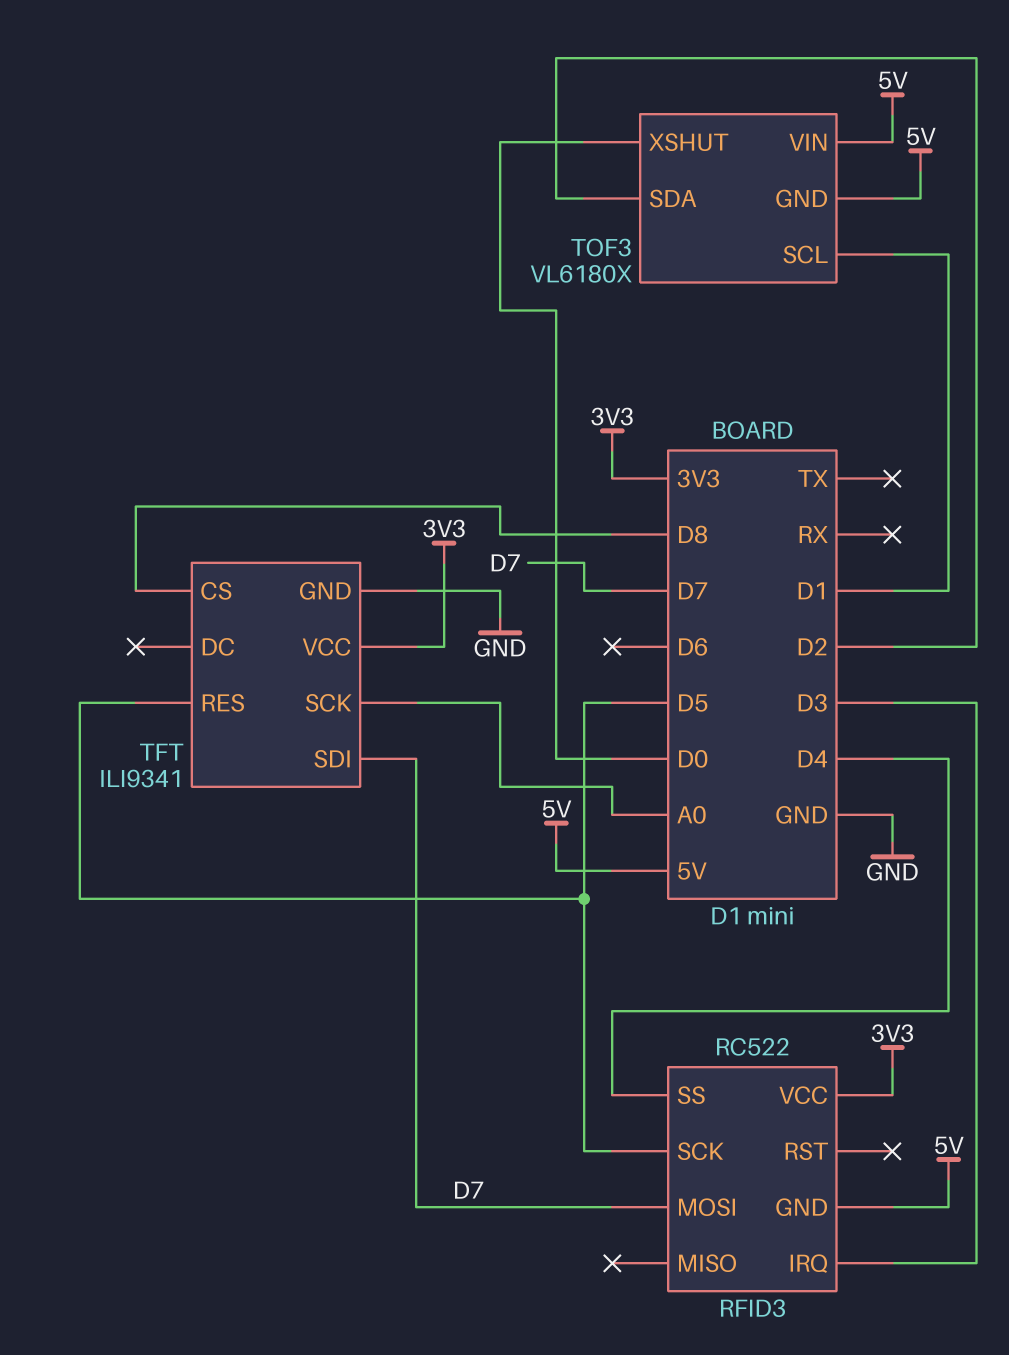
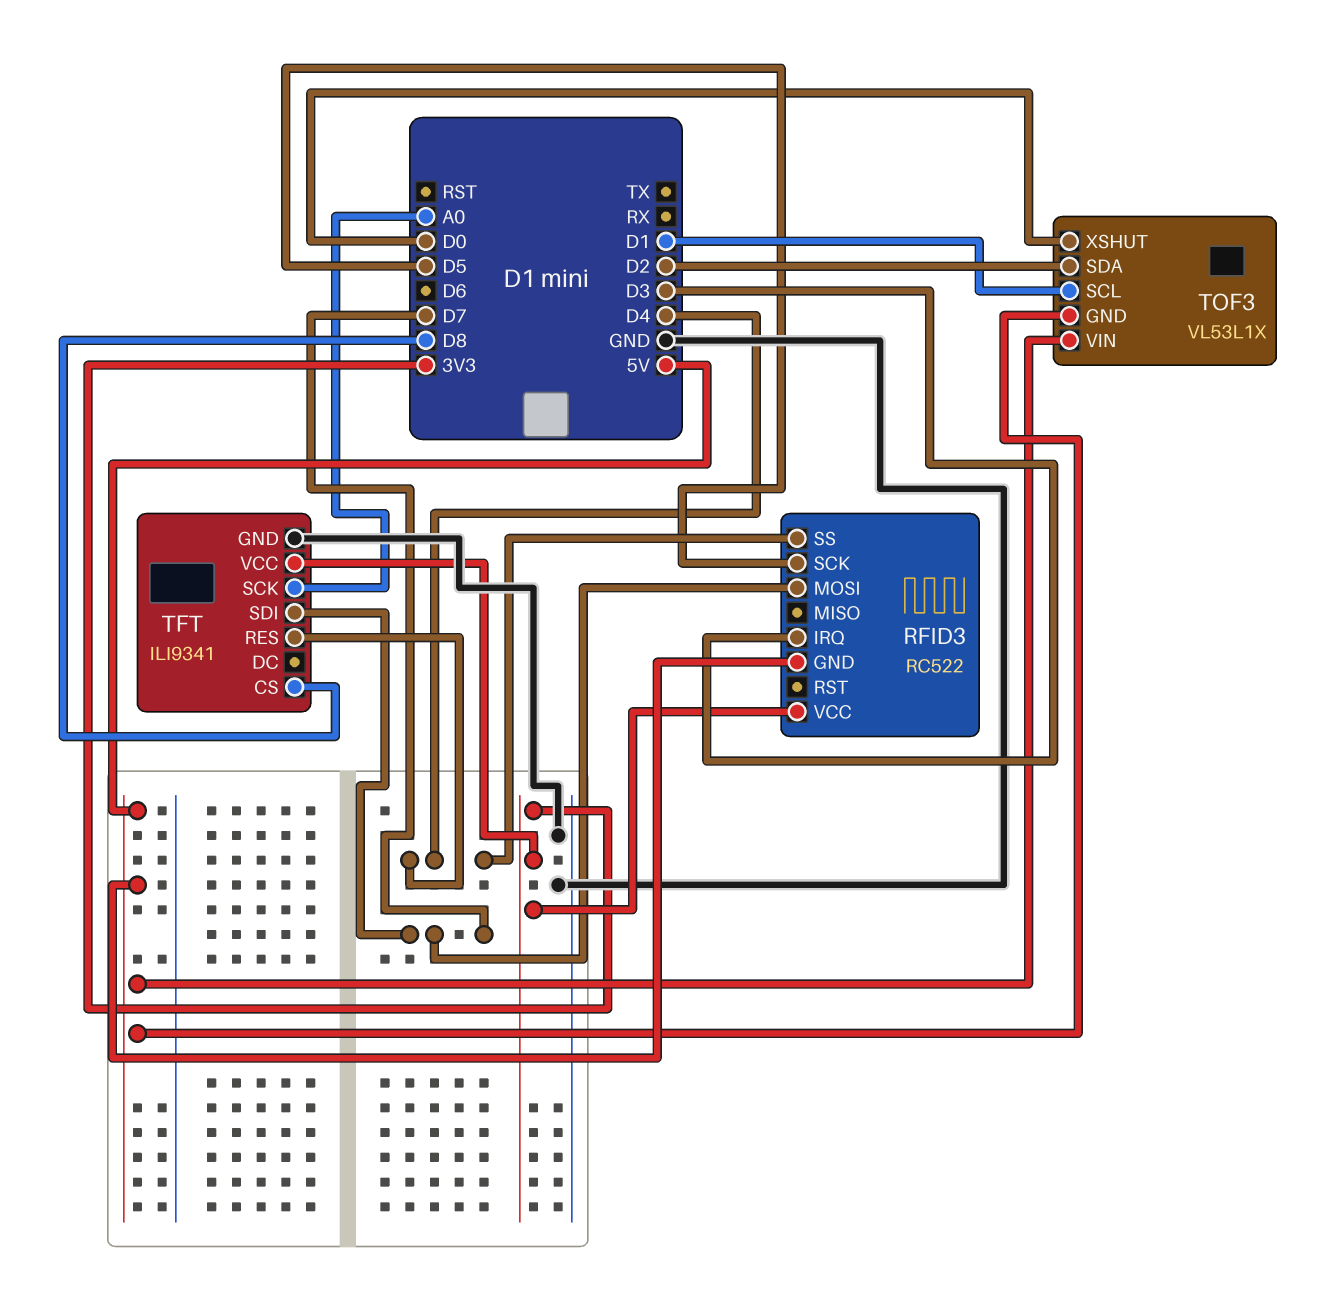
TFT pin RES: D5 -> D4
TOF3: VL6180X -> VL53L1X

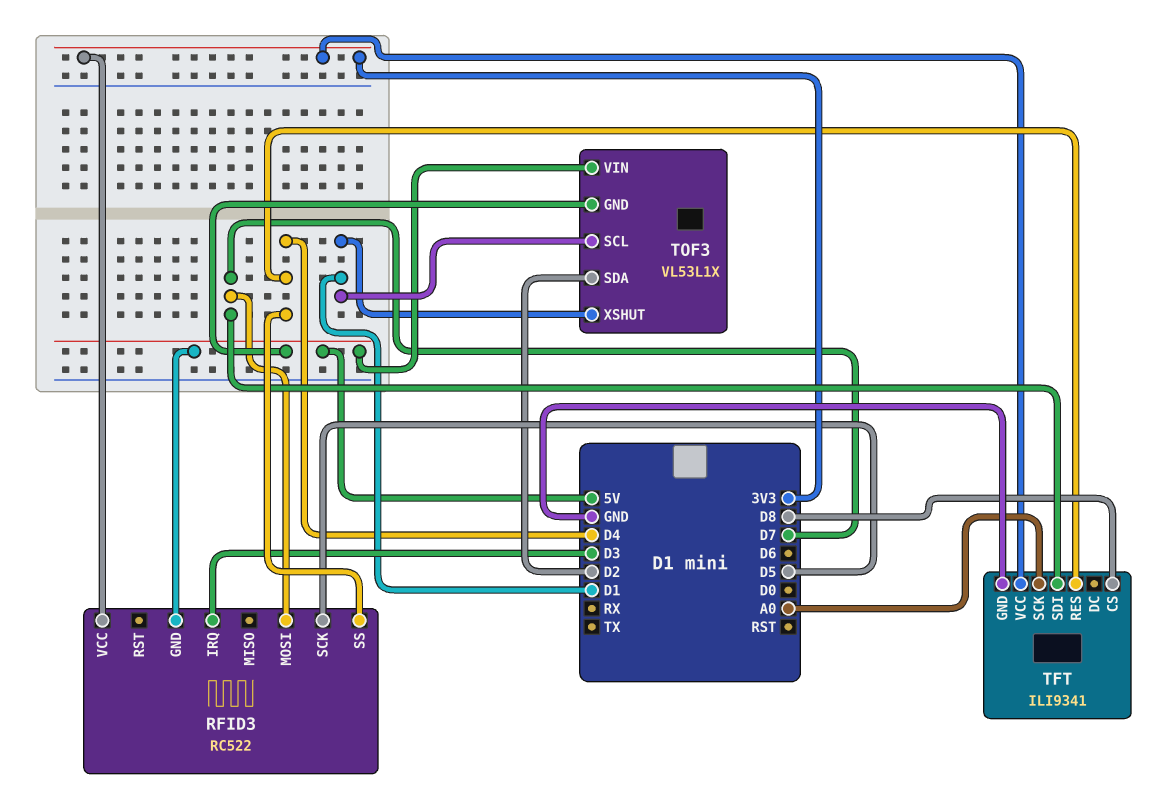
TOF3 pin XSHUT: D0 -> D1

